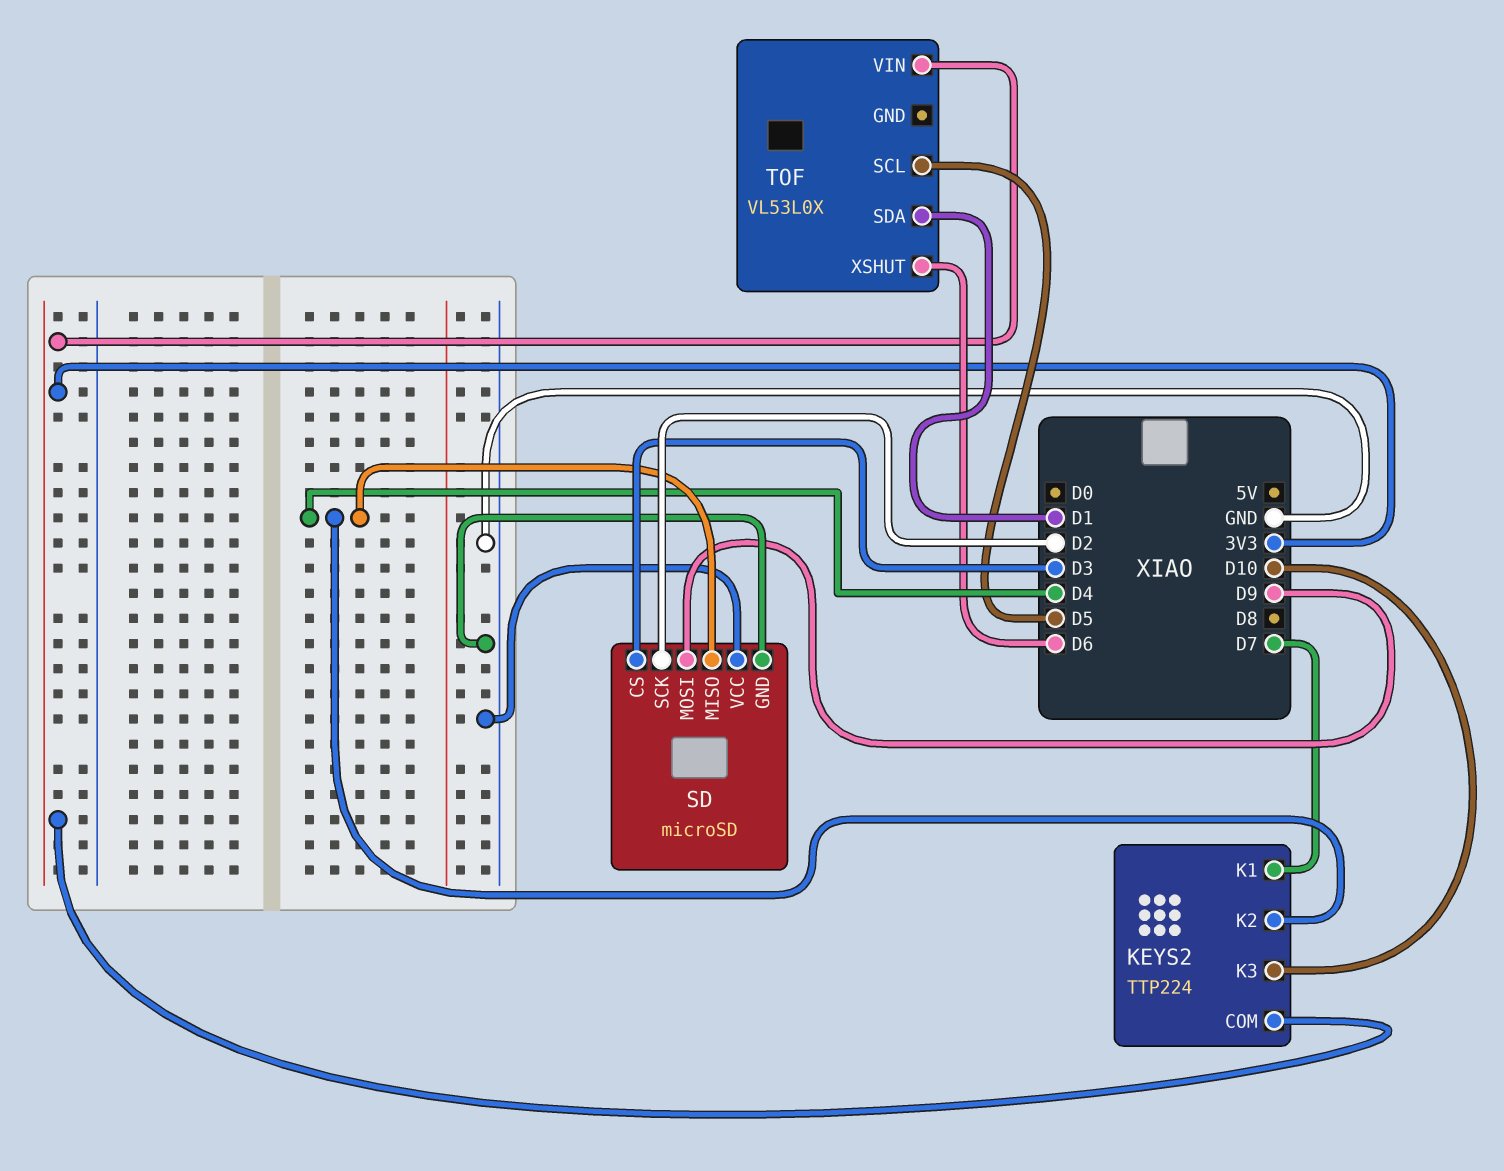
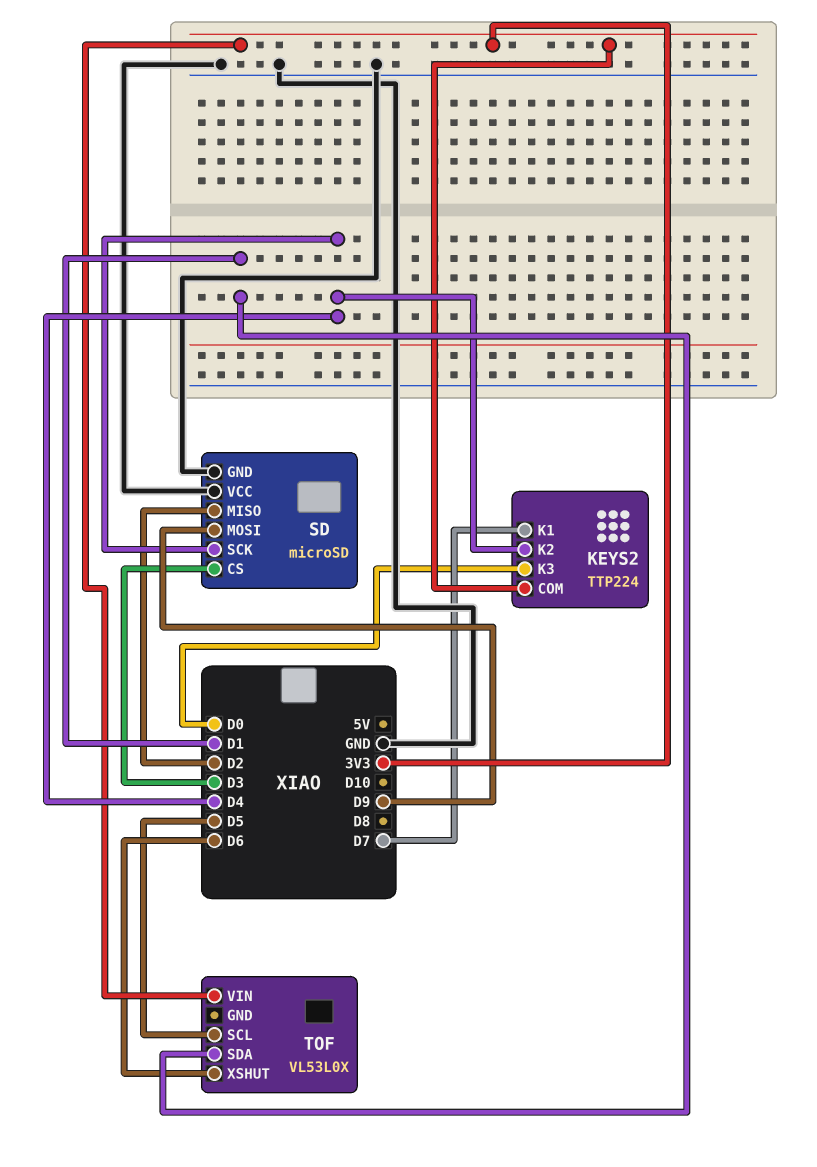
KEYS2 pin K3: D10 -> D0
SD pin MISO: D4 -> D2
SD pin SCK: D2 -> D4

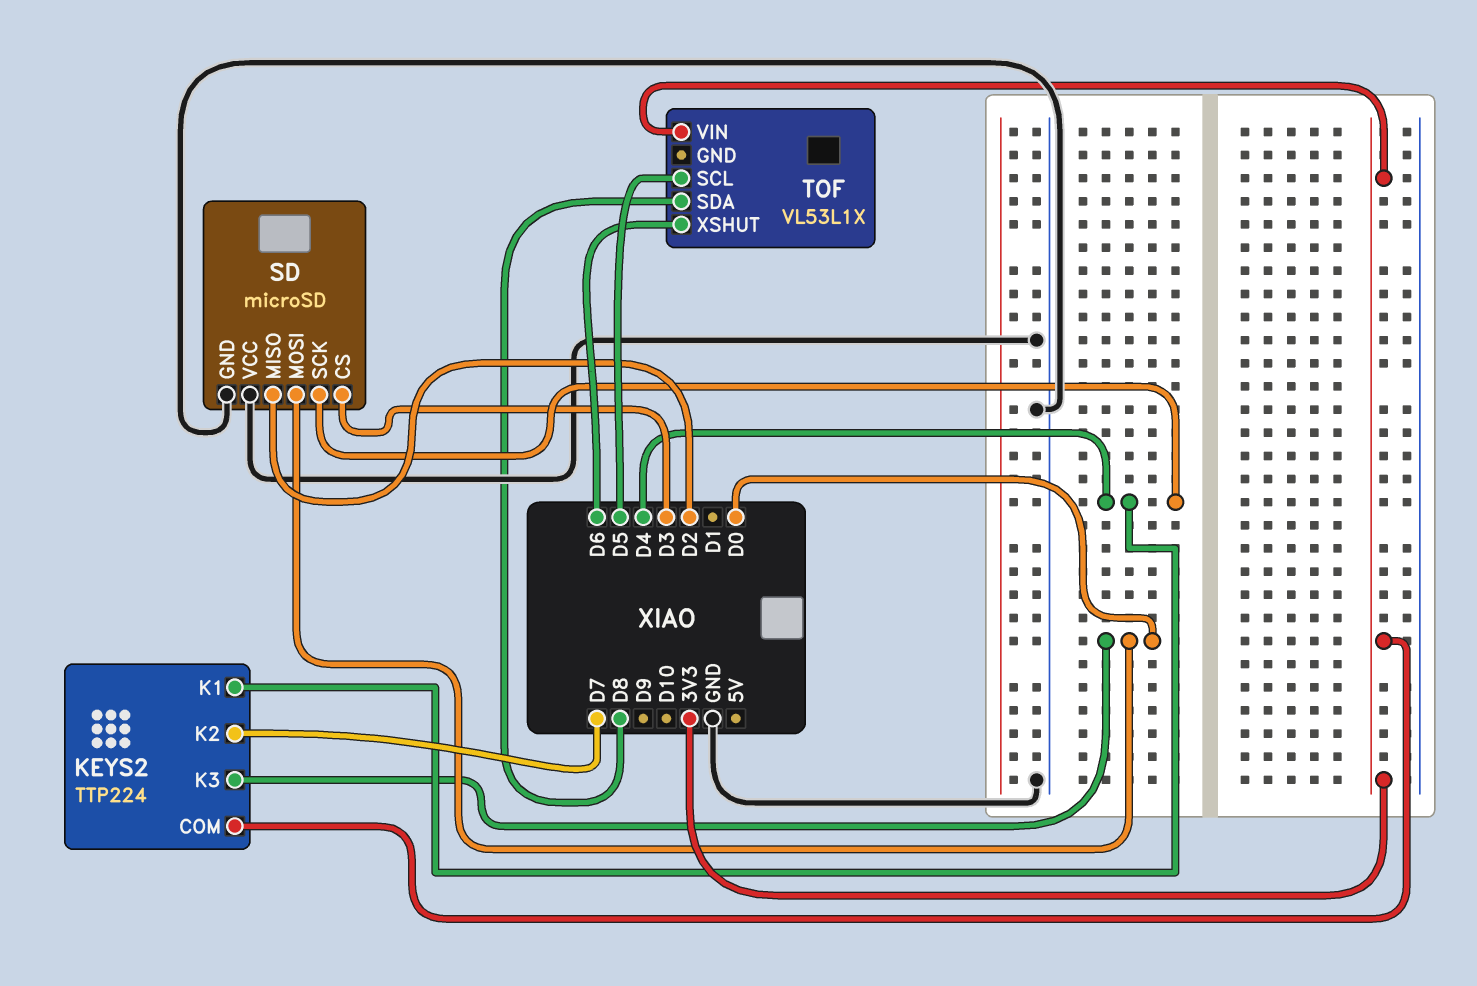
KEYS2 pin K1: D7 -> D4
KEYS2 pin K2: D4 -> D7
SD pin MOSI: D9 -> D0
TOF: VL53L0X -> VL53L1X
TOF pin SDA: D1 -> D8

